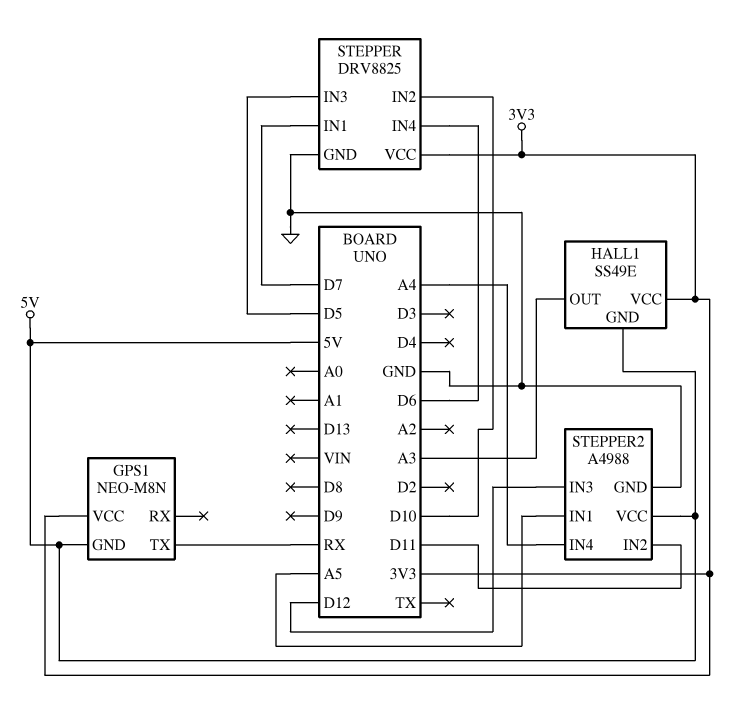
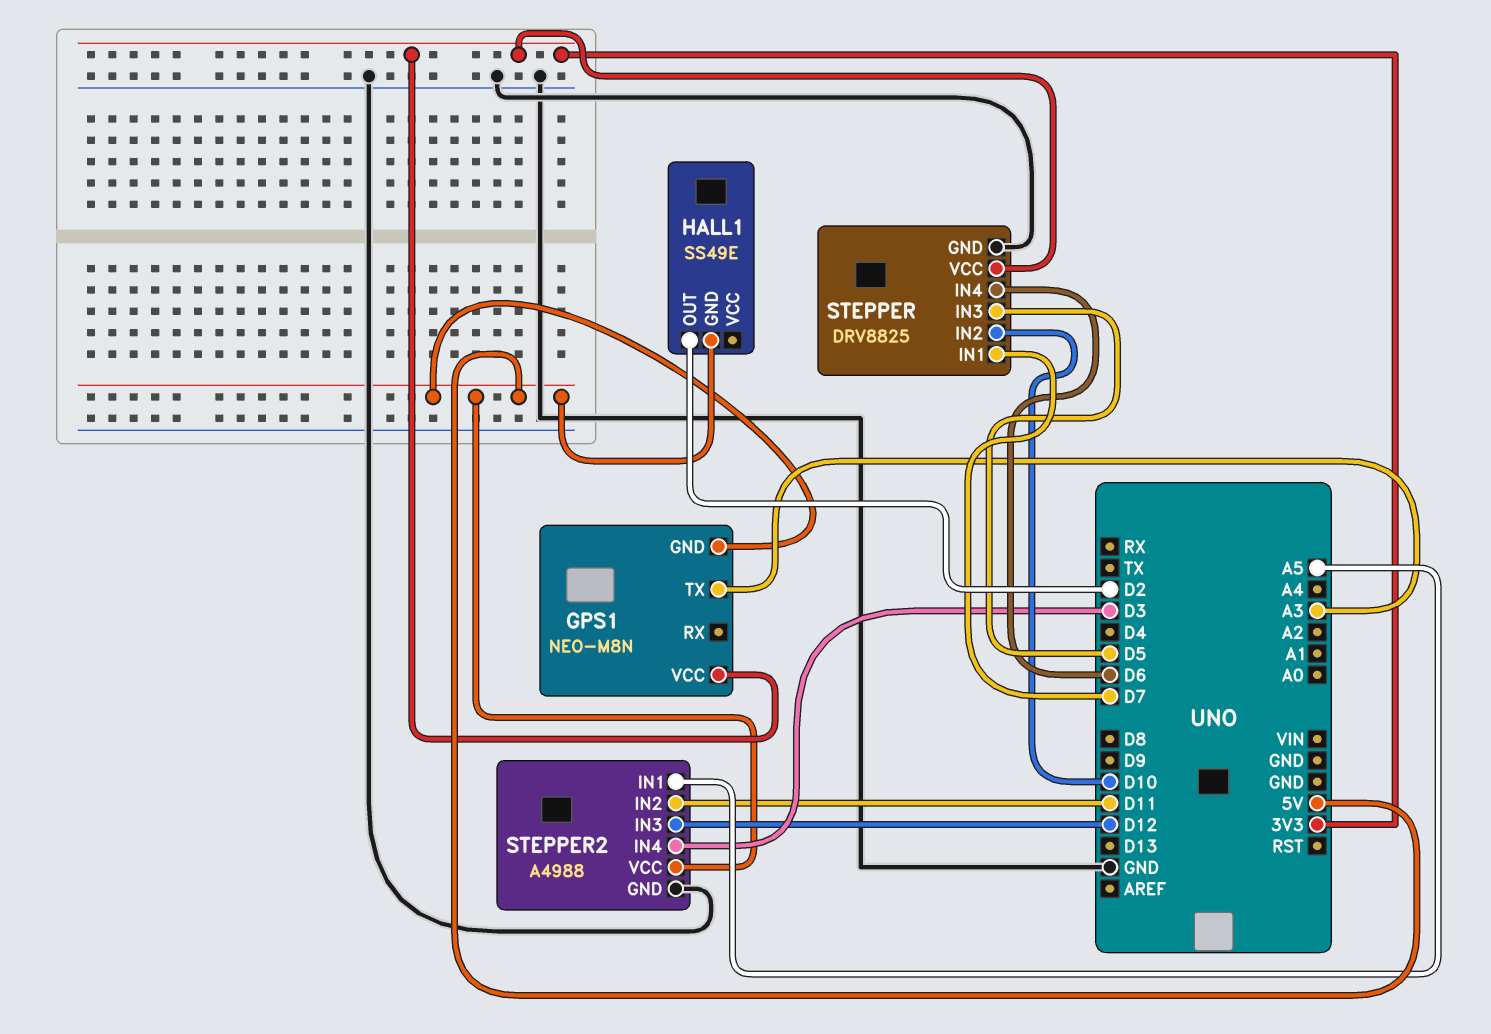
GPS1 pin TX: RX -> A3
HALL1 pin OUT: A3 -> D2
HALL1 pin VCC: 3V3 -> none
STEPPER2 pin IN4: A4 -> D3

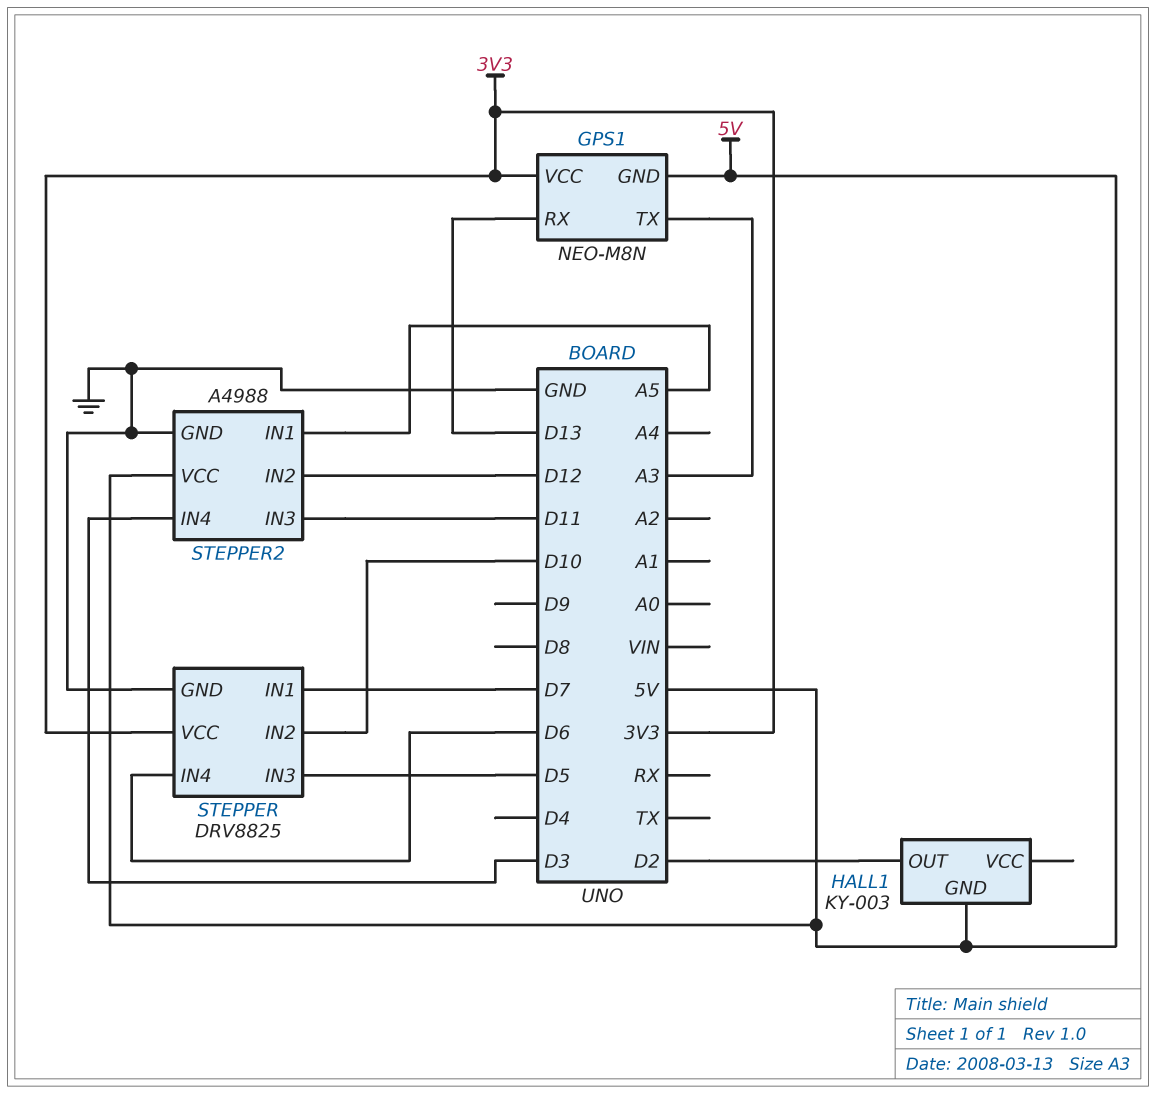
GPS1 pin RX: none -> D13
HALL1: SS49E -> KY-003
STEPPER2 pin IN2: D11 -> D12
STEPPER2 pin IN3: D12 -> D11

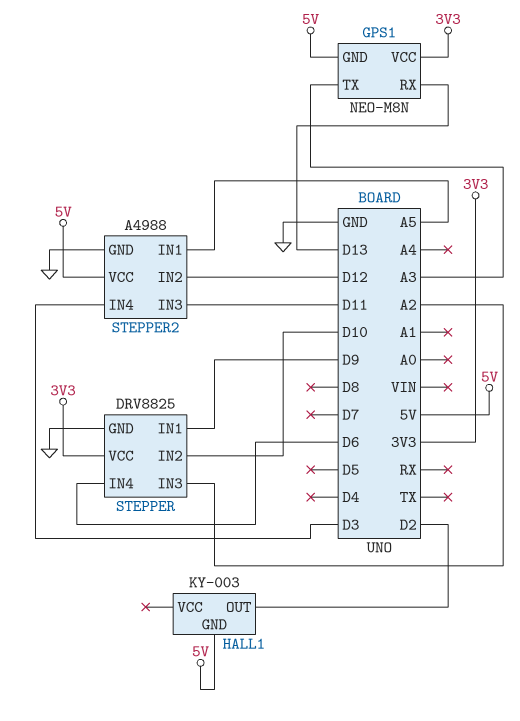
STEPPER pin IN1: D7 -> D9
STEPPER pin IN3: D5 -> A2

